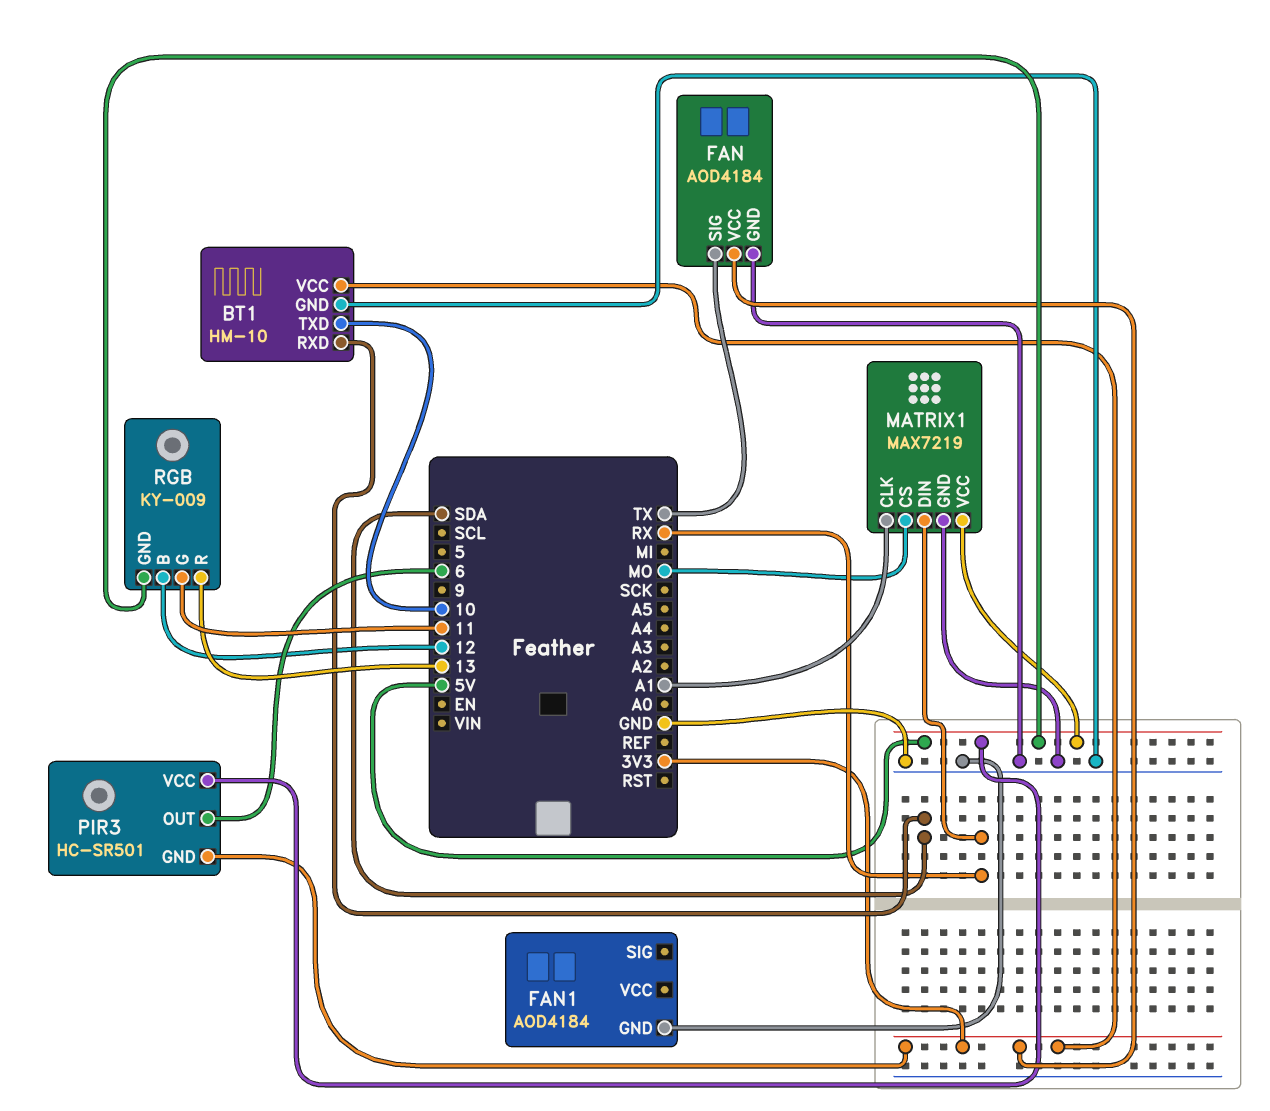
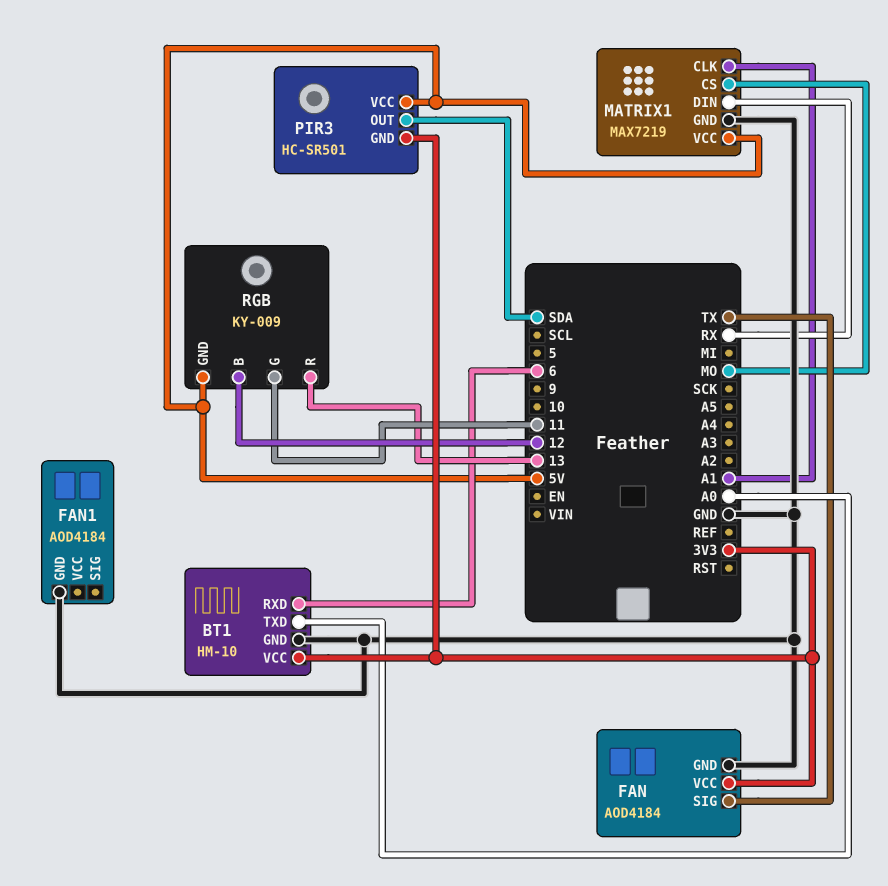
BT1 pin RXD: SDA -> 6
BT1 pin TXD: 10 -> A0
PIR3 pin OUT: 6 -> SDA

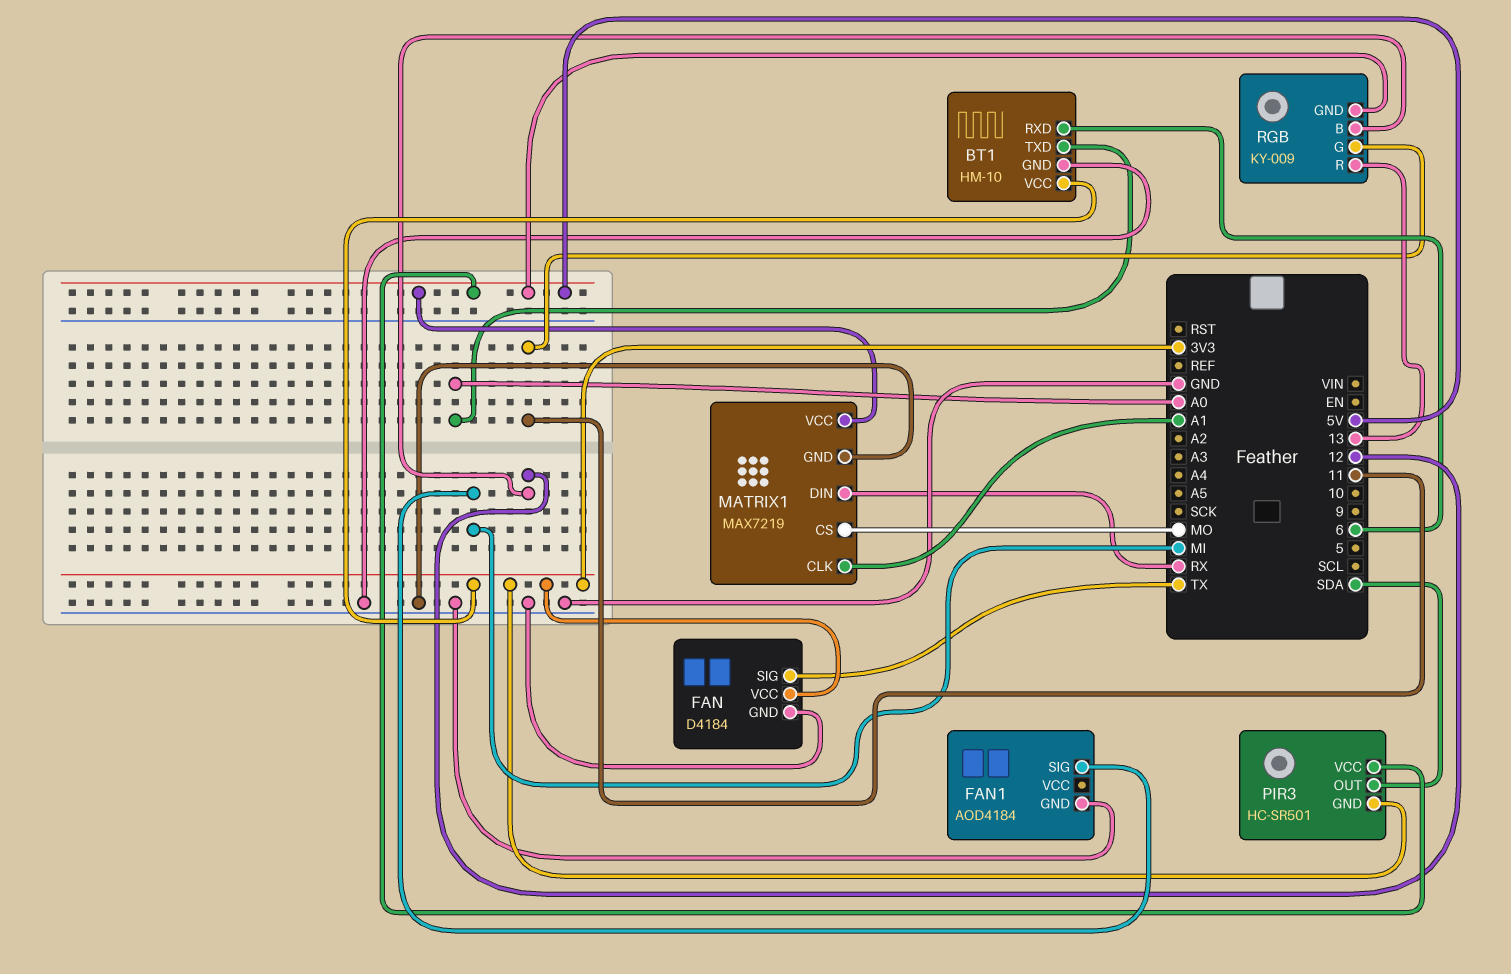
FAN: AOD4184 -> D4184
FAN1 pin SIG: none -> MI

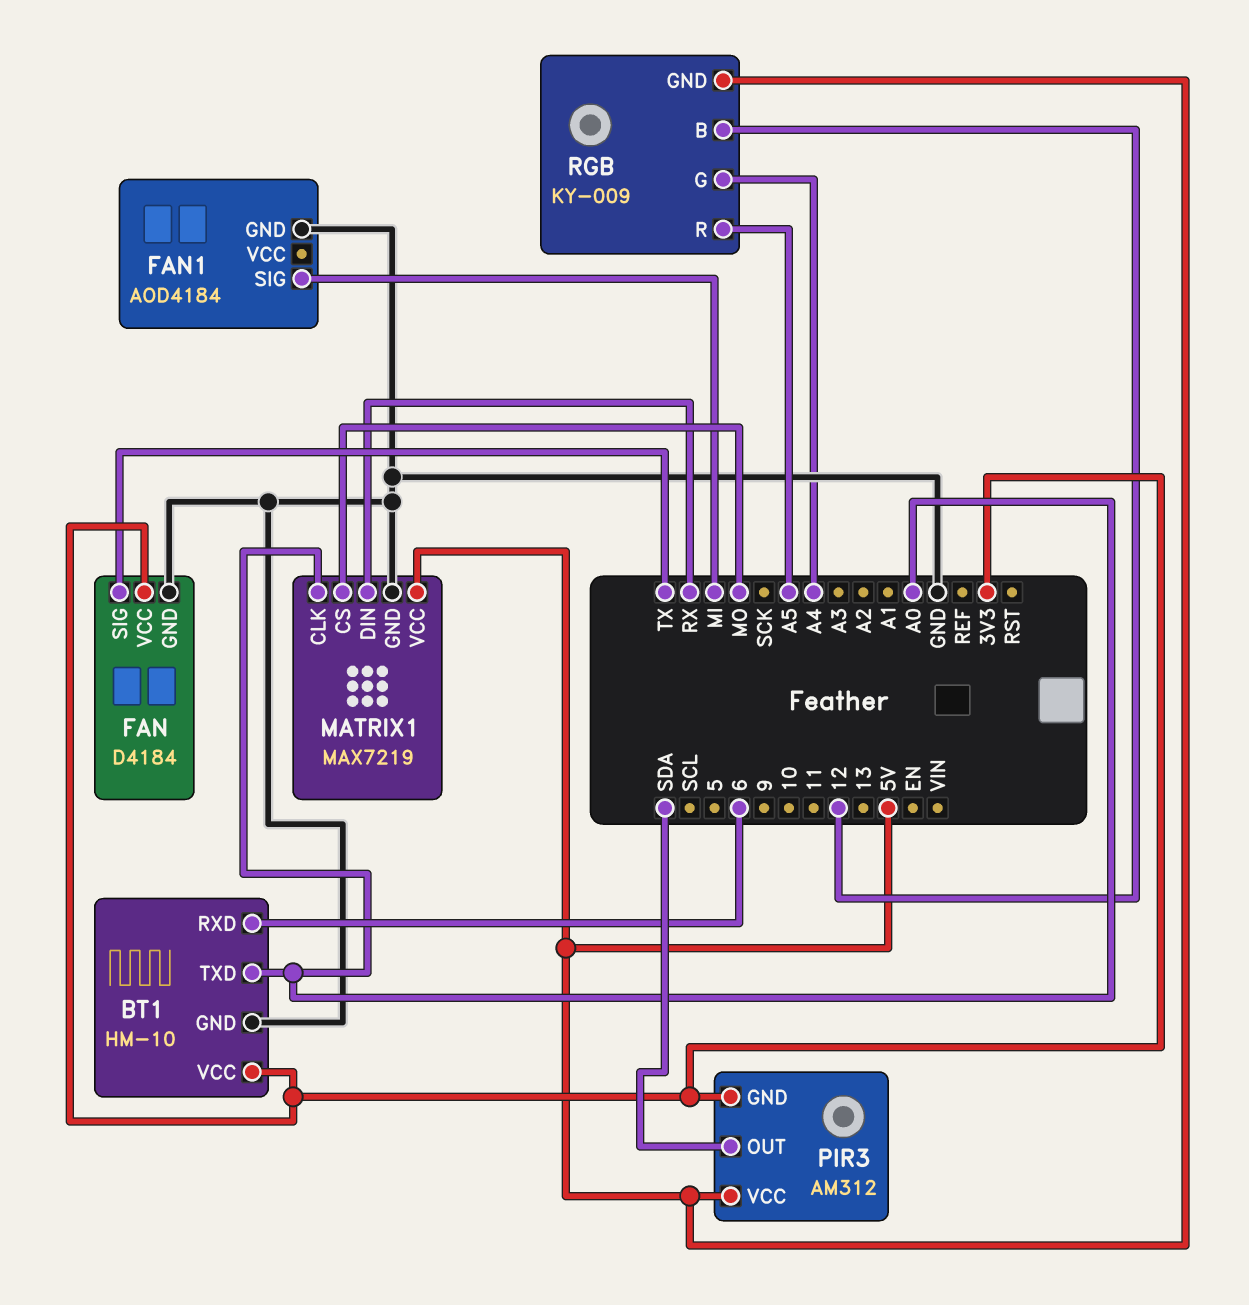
MATRIX1 pin CLK: A1 -> A0
PIR3: HC-SR501 -> AM312
RGB pin G: 11 -> A4
RGB pin R: 13 -> A5

